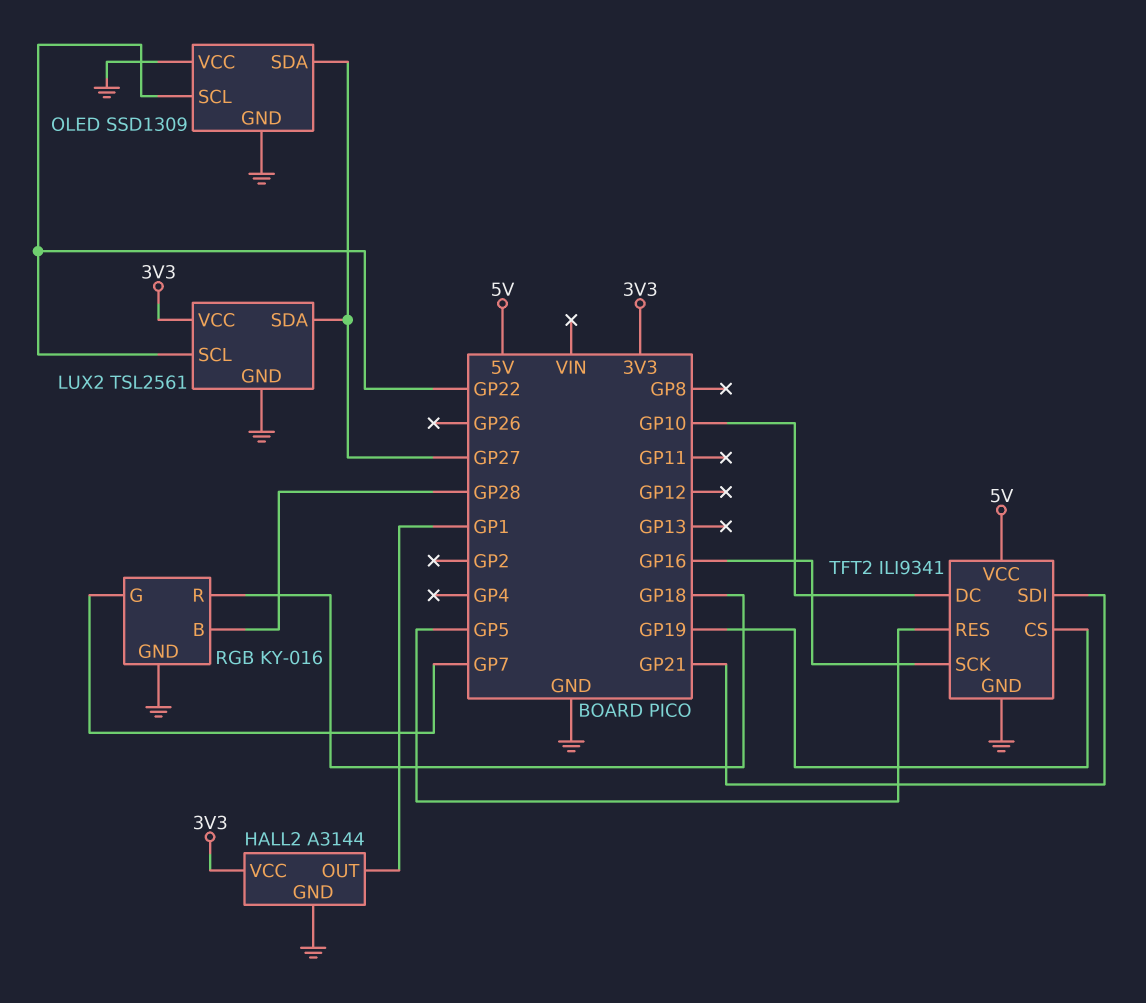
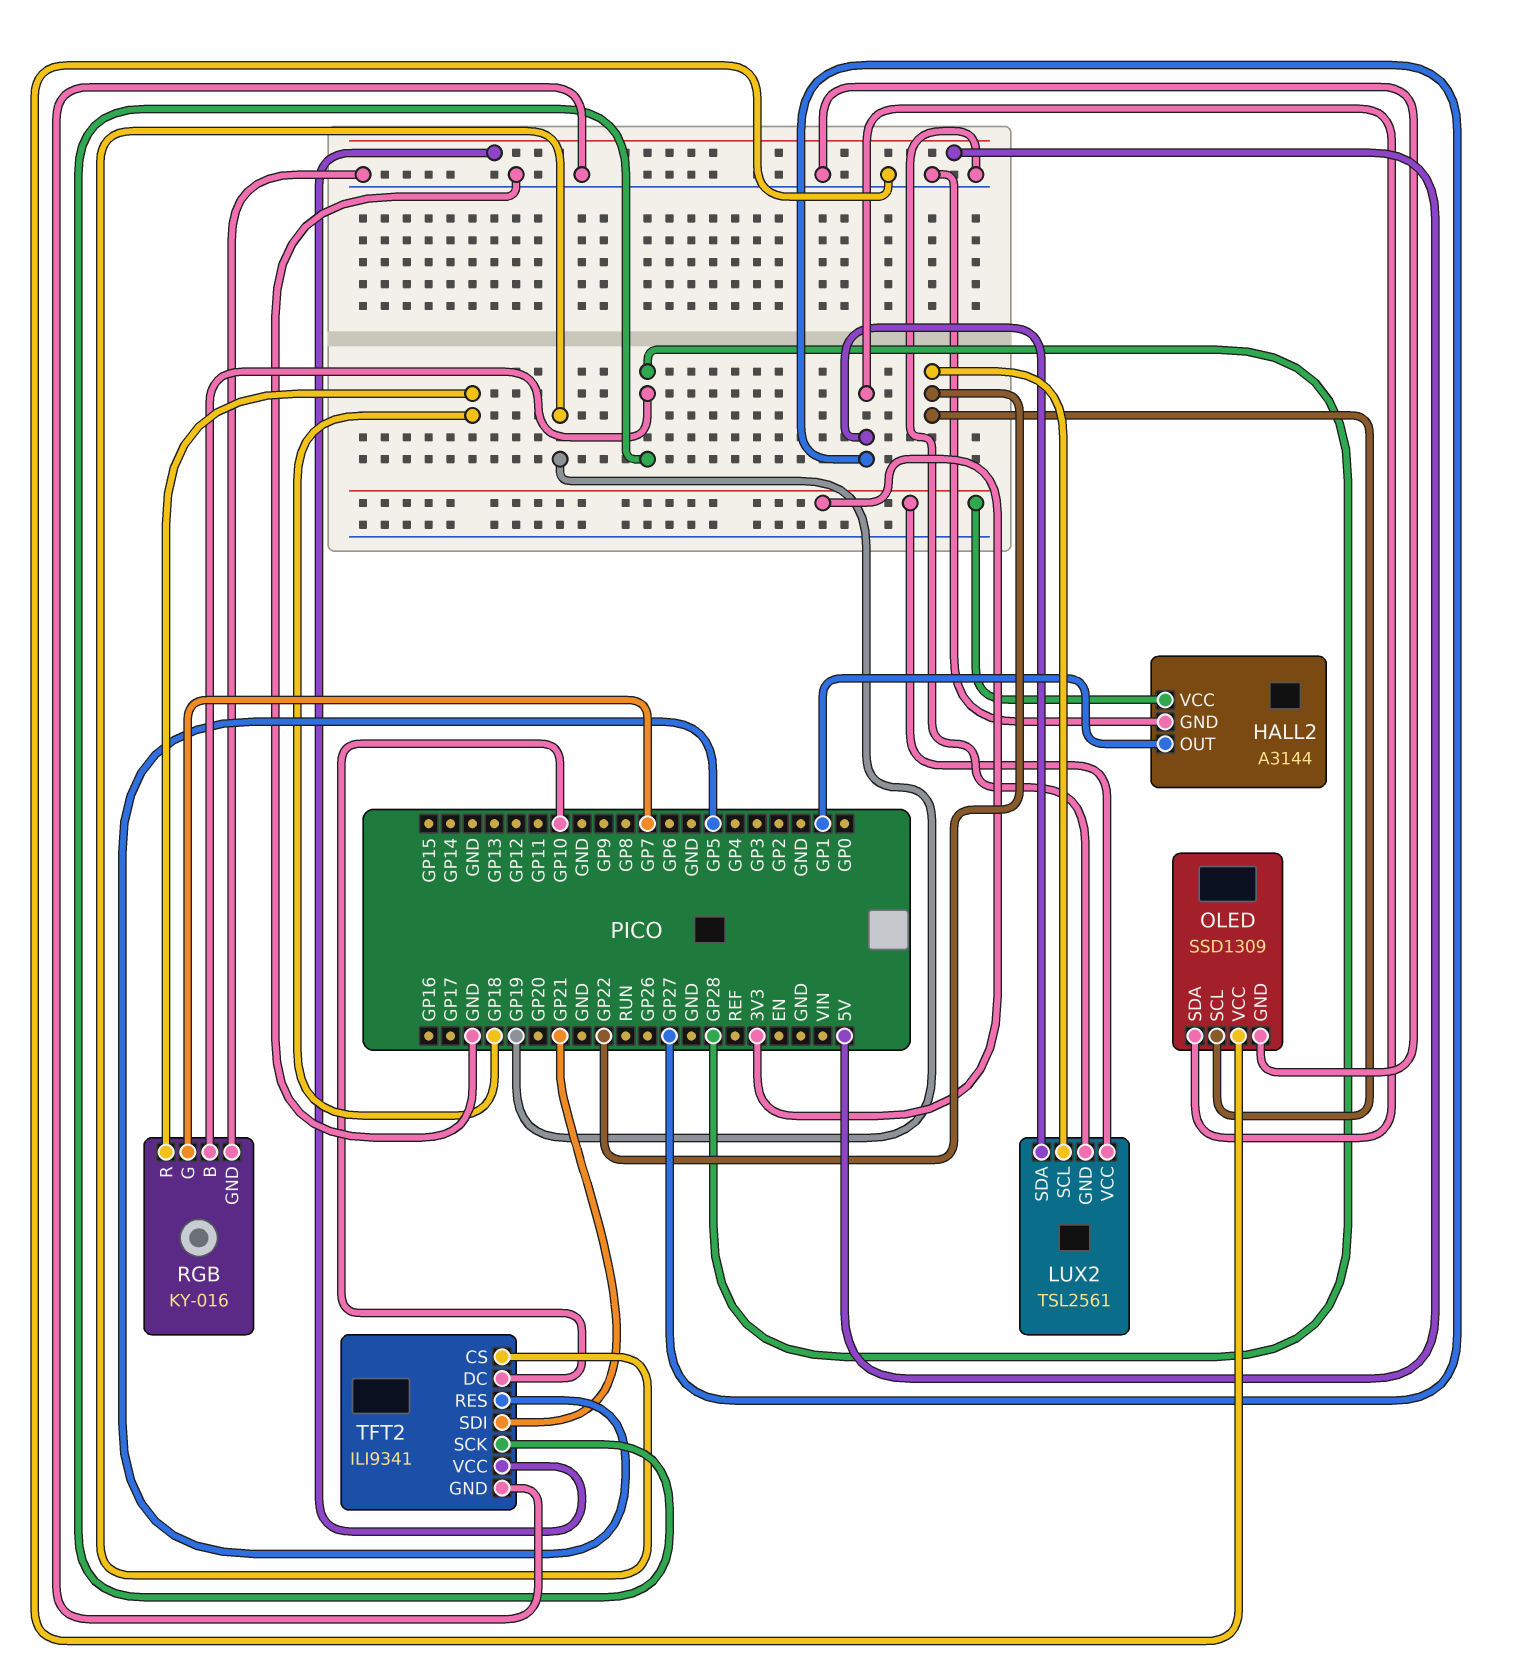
TFT2 pin SCK: GP16 -> GP28

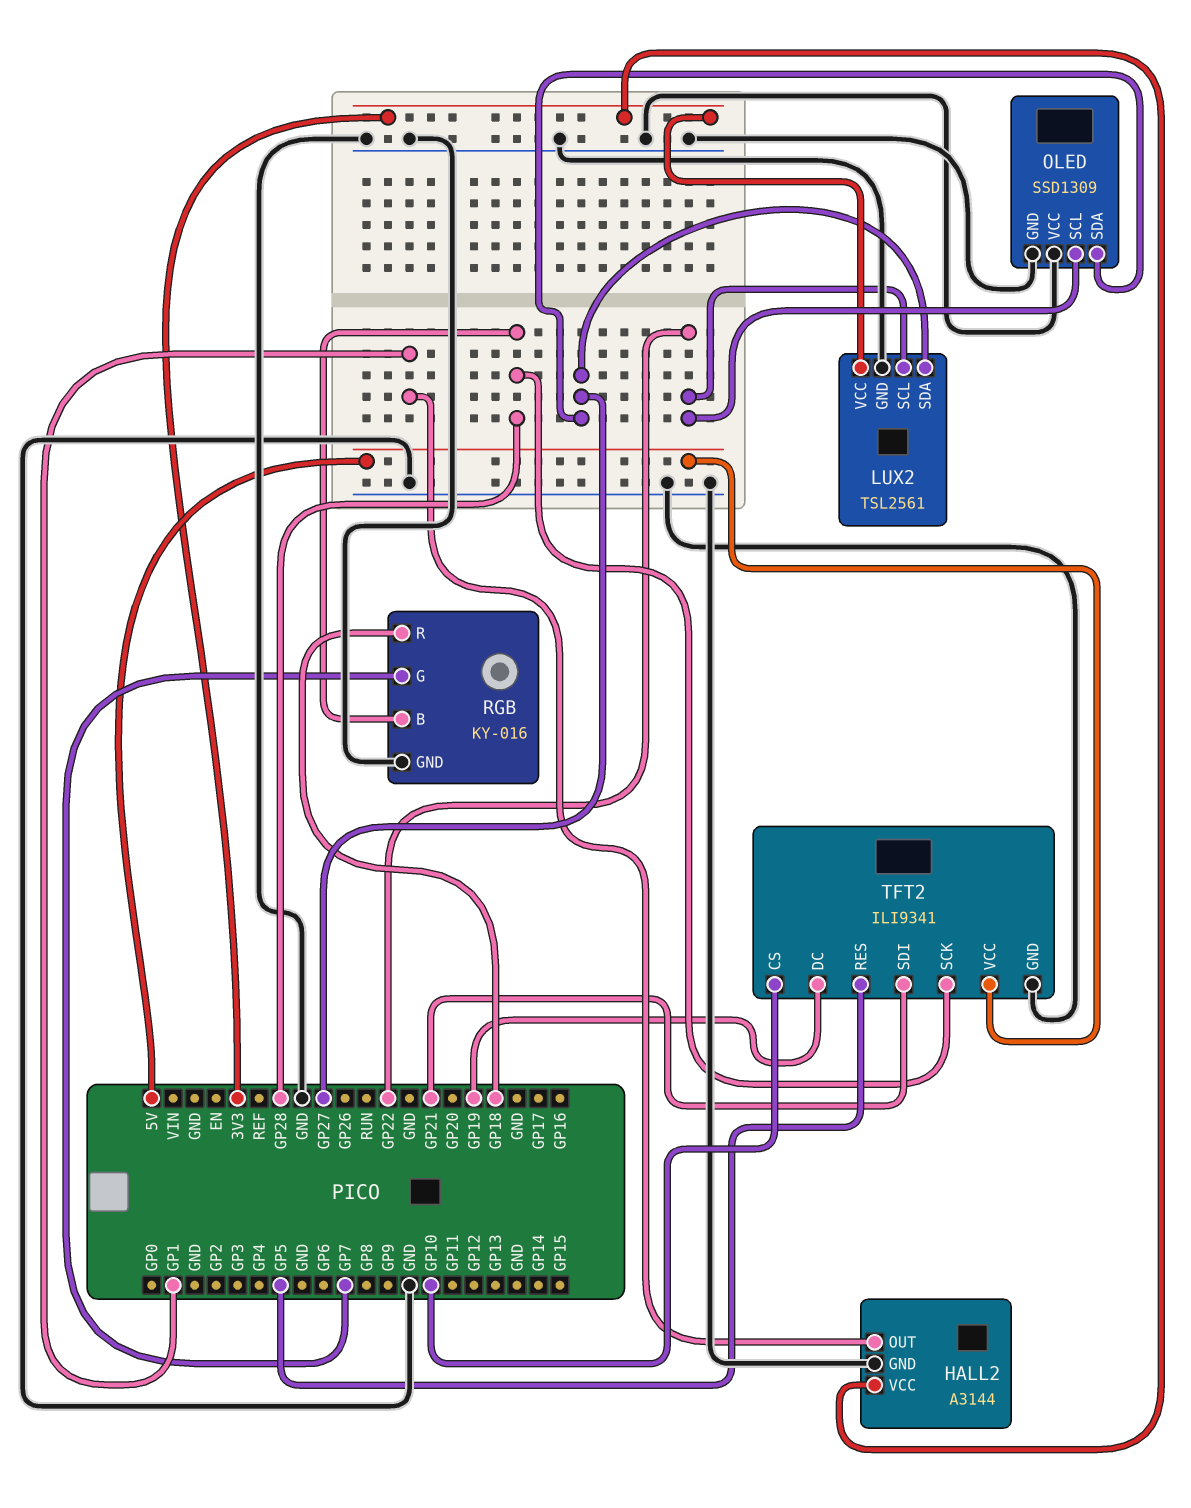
TFT2 pin CS: GP19 -> GP10
TFT2 pin DC: GP10 -> GP19

